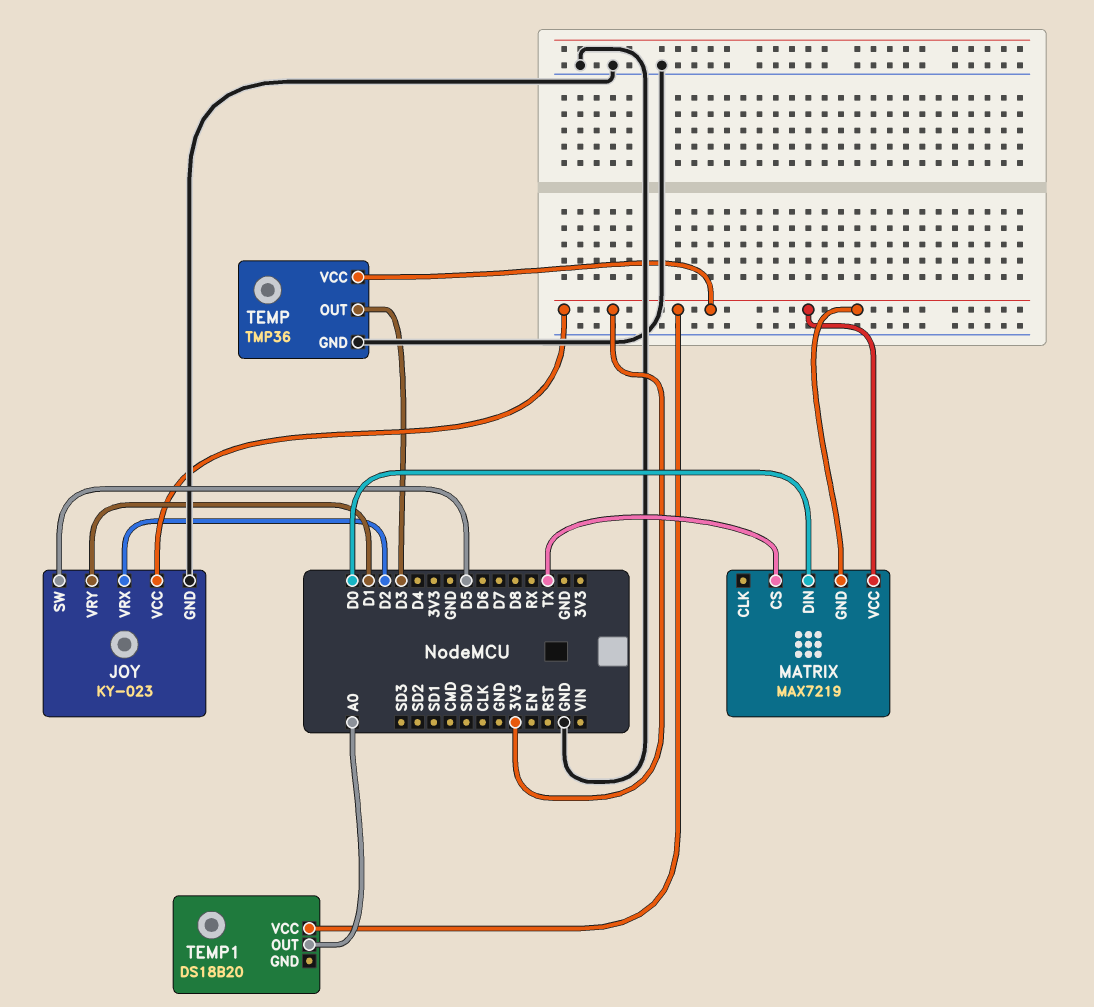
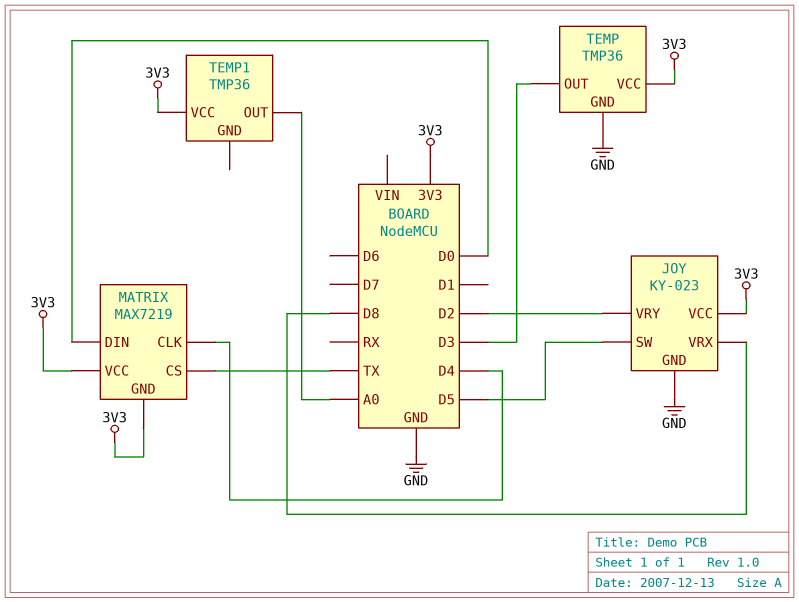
JOY pin VRX: D2 -> D8
JOY pin VRY: D1 -> D2
MATRIX pin CLK: none -> D4
TEMP1: DS18B20 -> TMP36

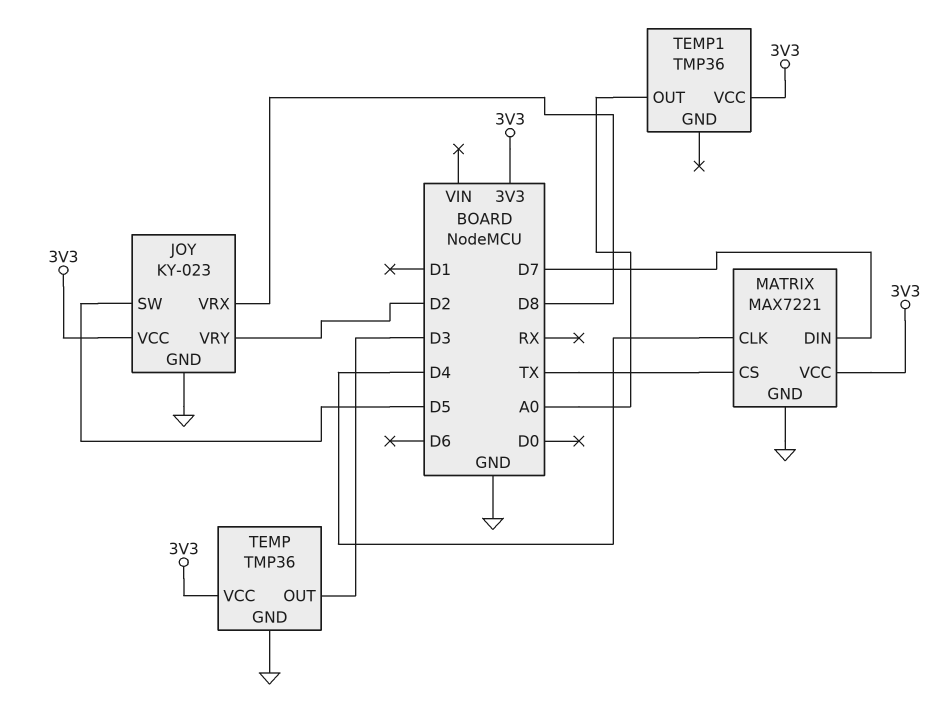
MATRIX: MAX7219 -> MAX7221
MATRIX pin DIN: D0 -> D7
MATRIX pin GND: 3V3 -> GND

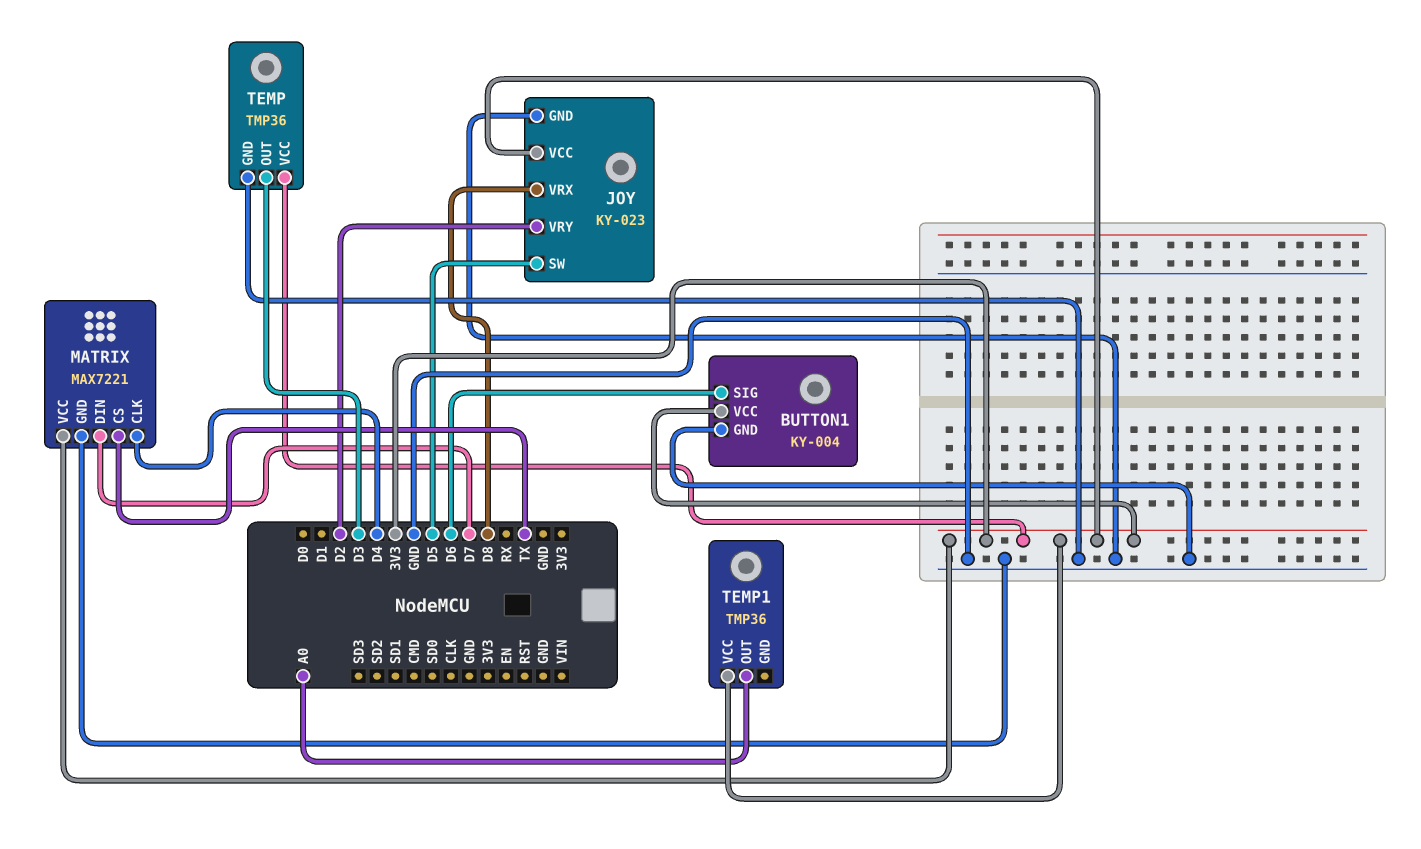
BUTTON1: none -> KY-004
BUTTON1 pin GND: none -> GND
BUTTON1 pin SIG: none -> D6
BUTTON1 pin VCC: none -> 3V3

